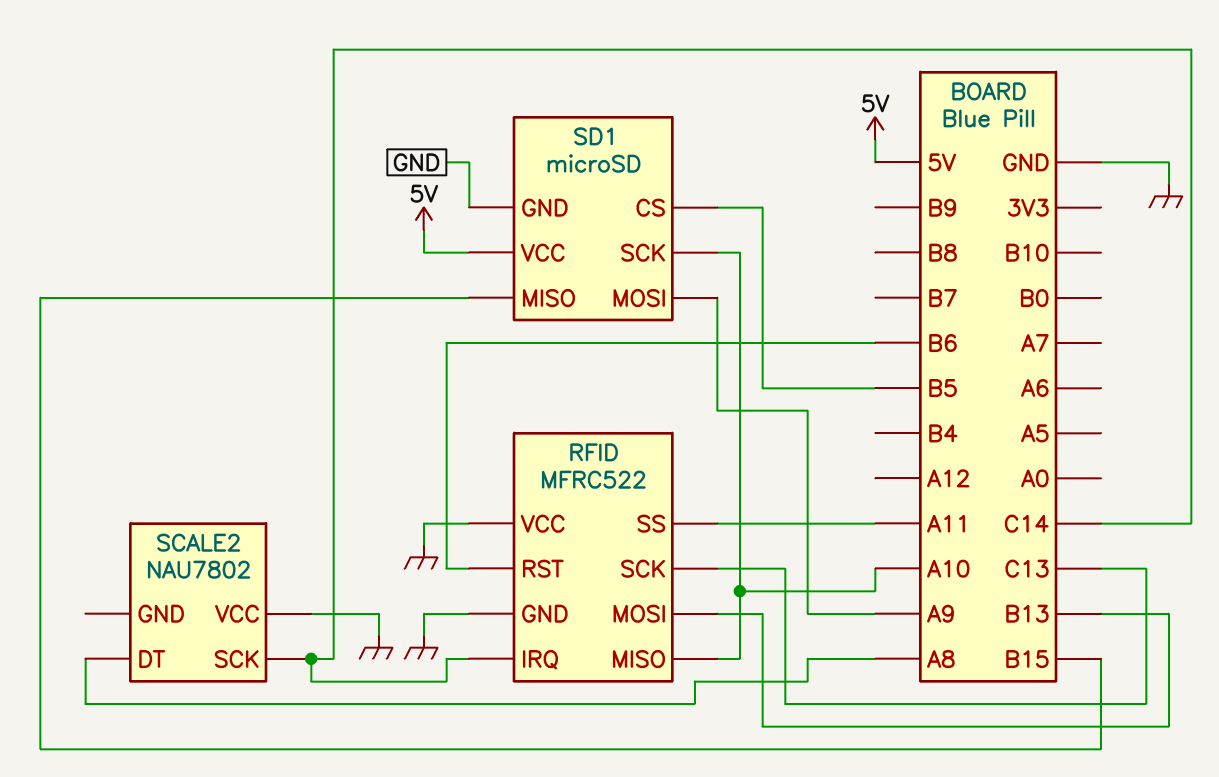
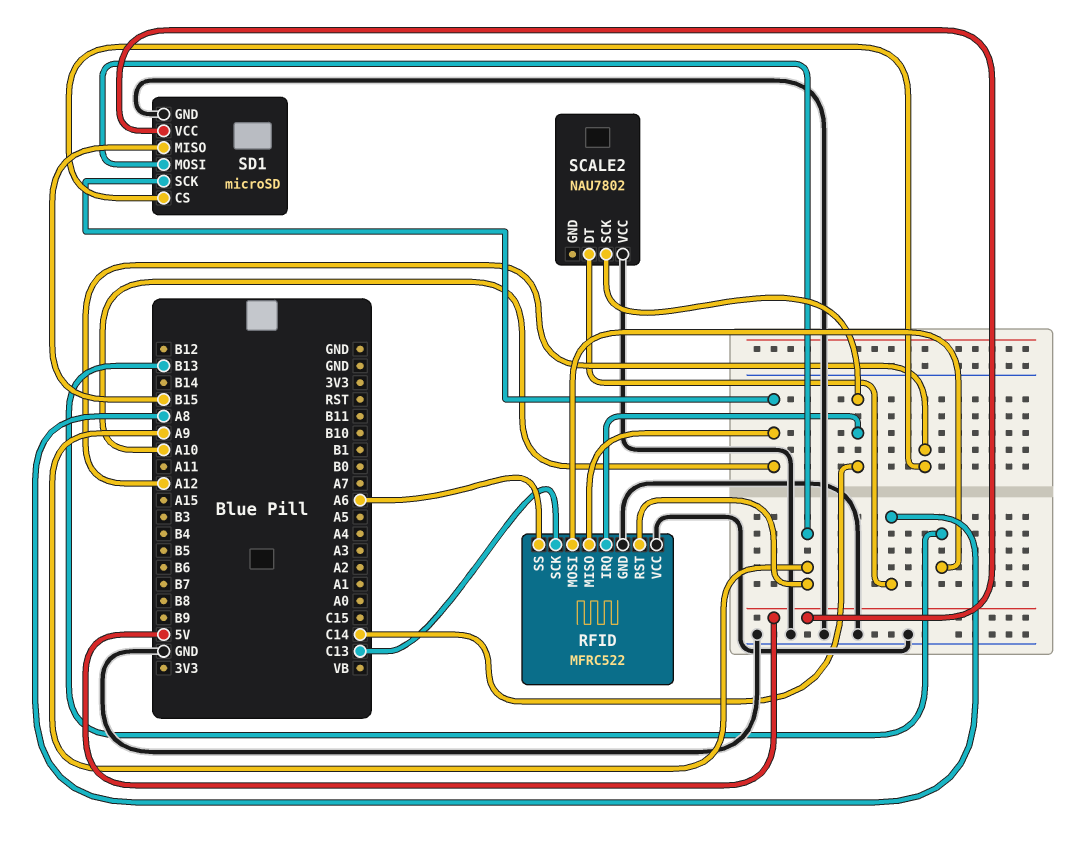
RFID pin RST: B6 -> A9
RFID pin SS: A11 -> A6
SD1 pin CS: B5 -> A12

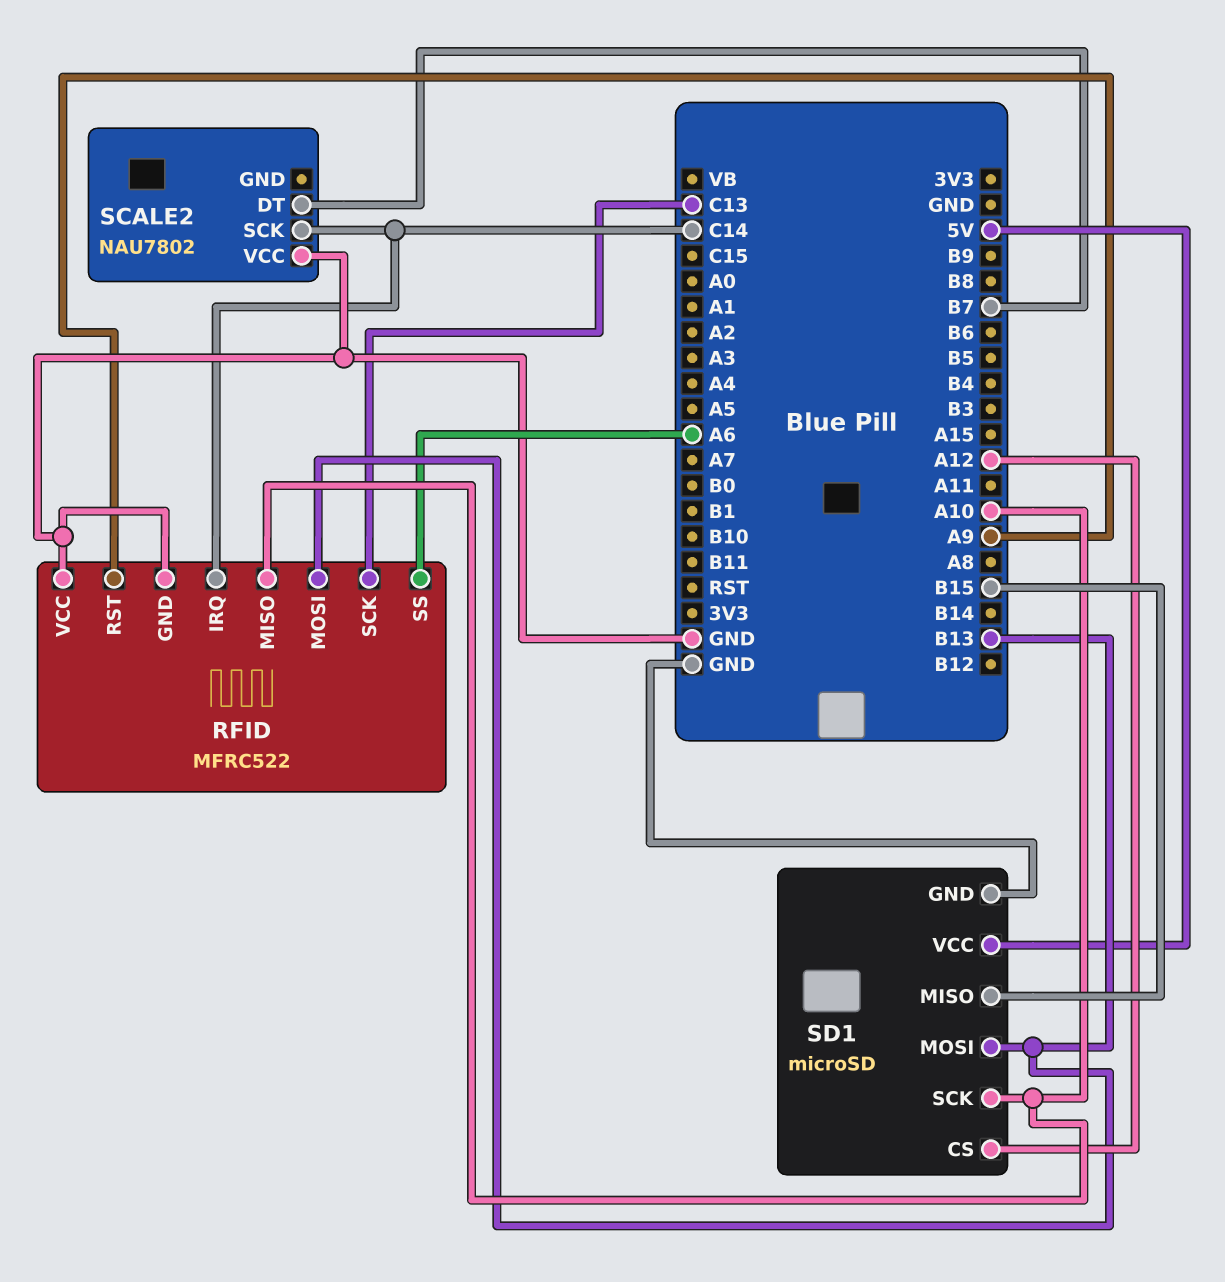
SCALE2 pin DT: A8 -> B7
SD1 pin MOSI: A9 -> B13

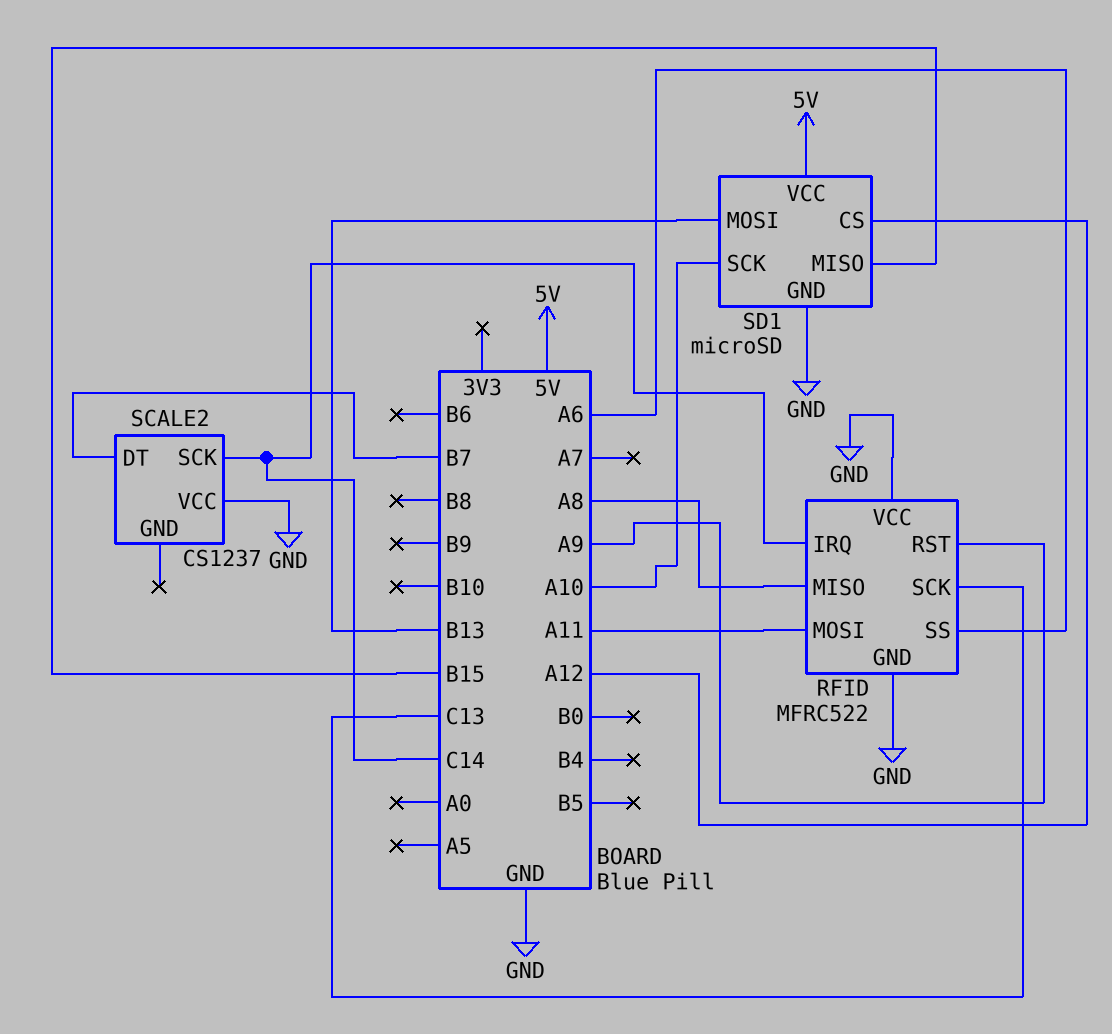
RFID pin MISO: A10 -> A8
RFID pin MOSI: B13 -> A11
SCALE2: NAU7802 -> CS1237

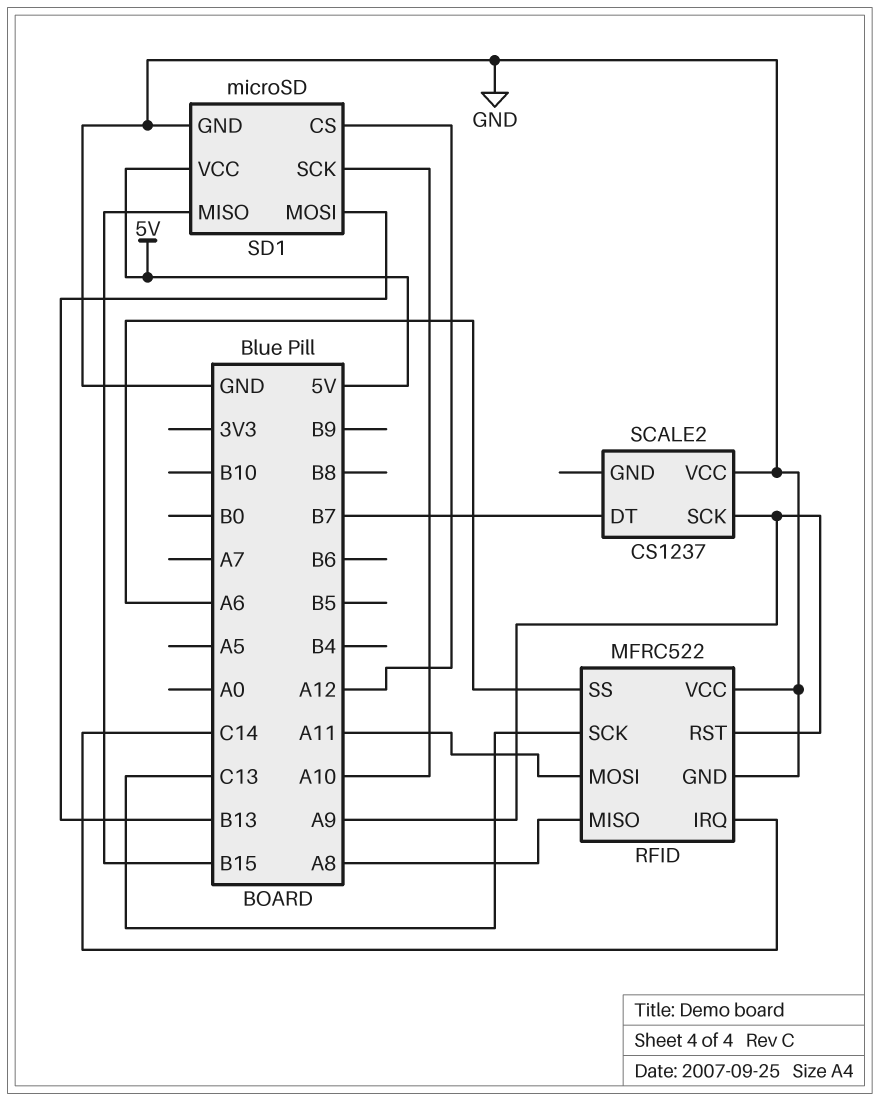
SCALE2 pin SCK: C14 -> A9

